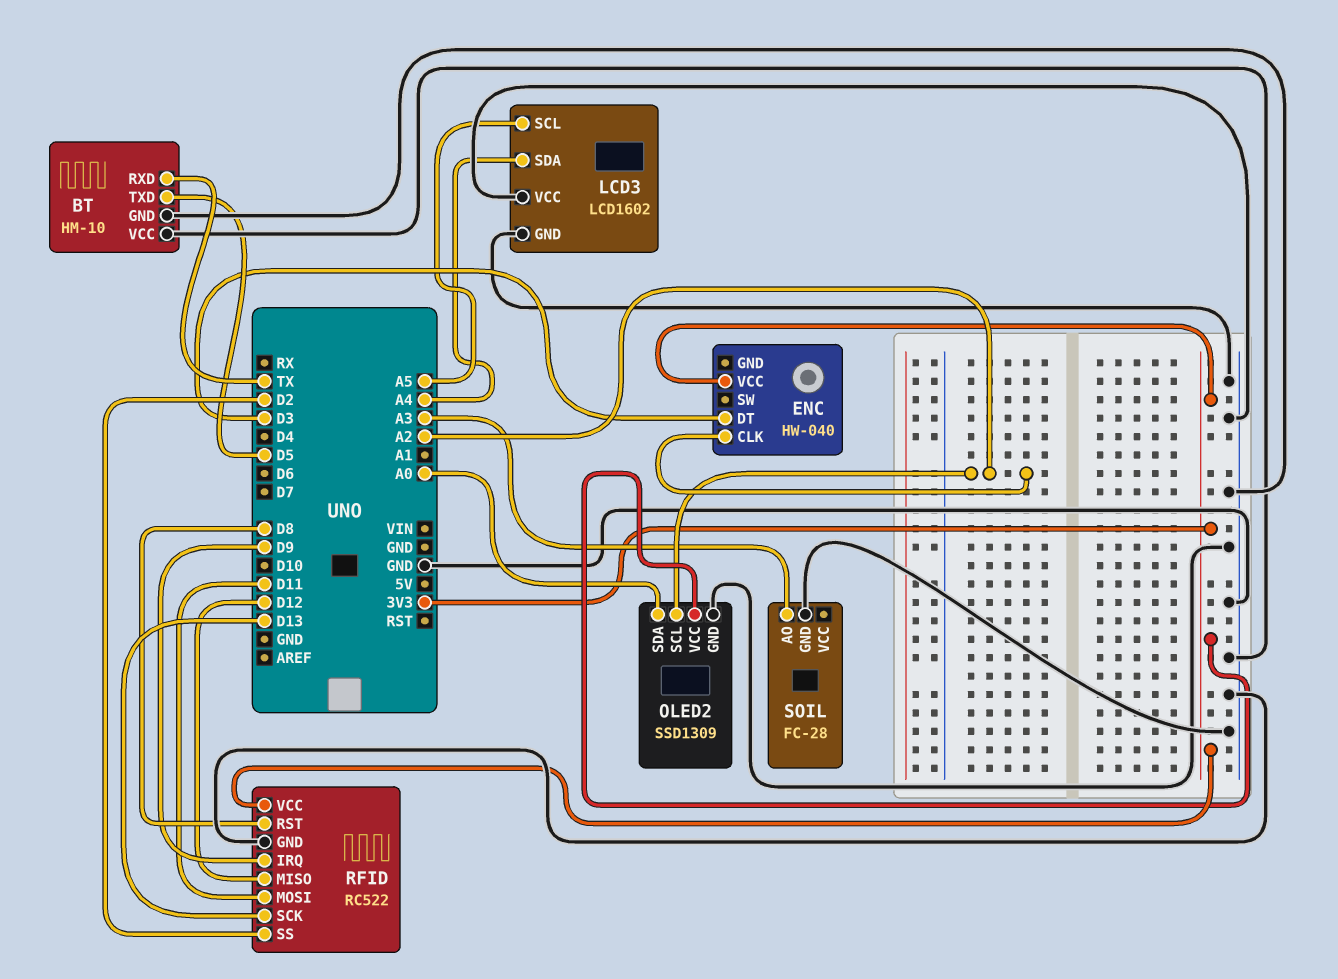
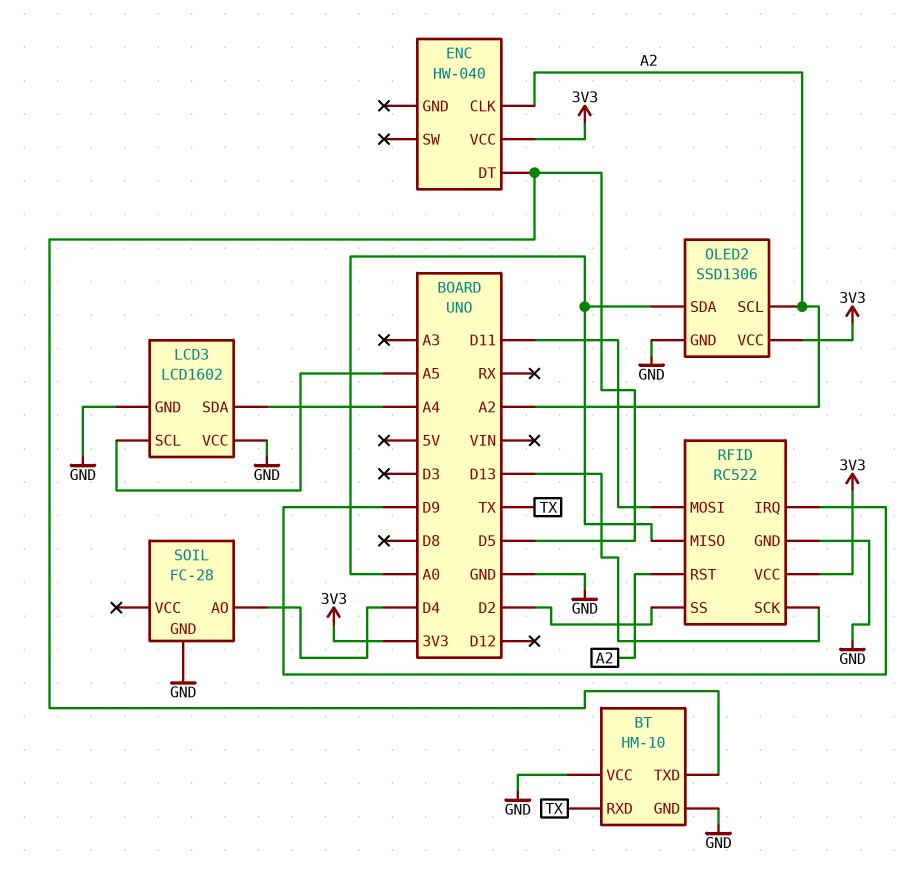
ENC pin DT: D3 -> D5
OLED2: SSD1309 -> SSD1306
RFID pin MISO: D12 -> A0
RFID pin RST: D8 -> A2
SOIL pin AO: A3 -> D4

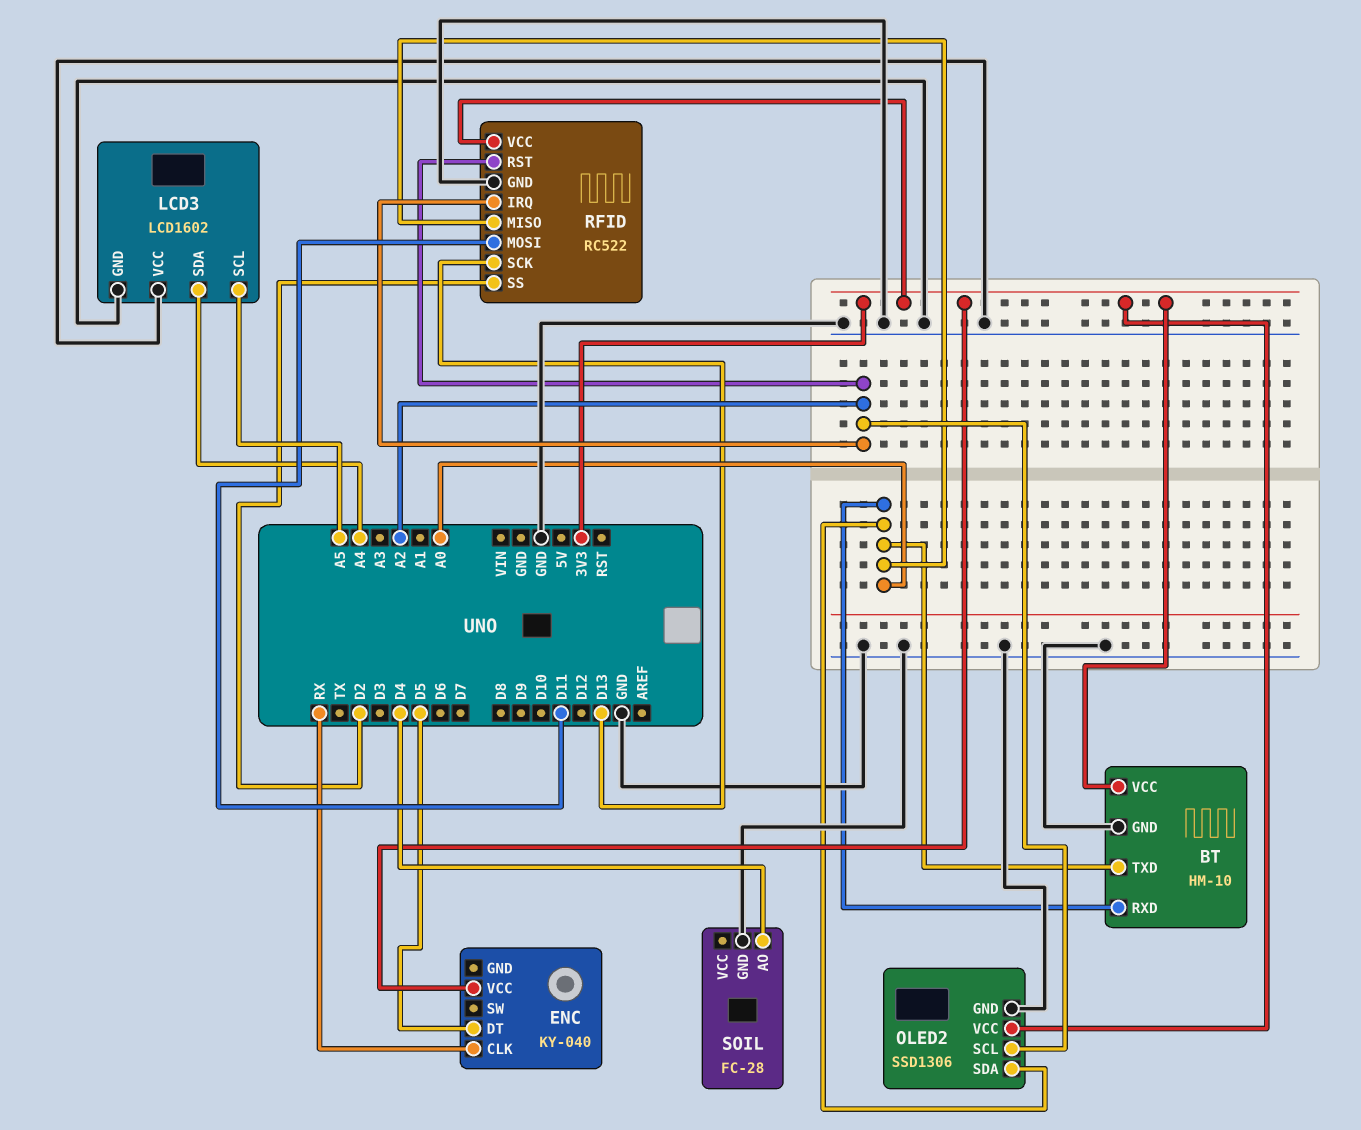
BT pin RXD: TX -> A0
BT pin TXD: D5 -> A0
BT pin VCC: GND -> 3V3
ENC: HW-040 -> KY-040
ENC pin CLK: A2 -> RX
RFID pin IRQ: D9 -> A2

